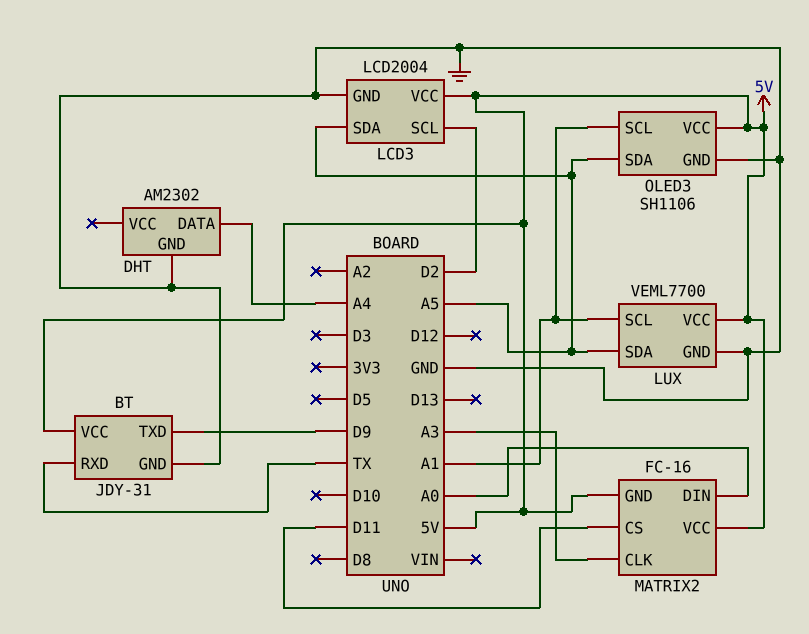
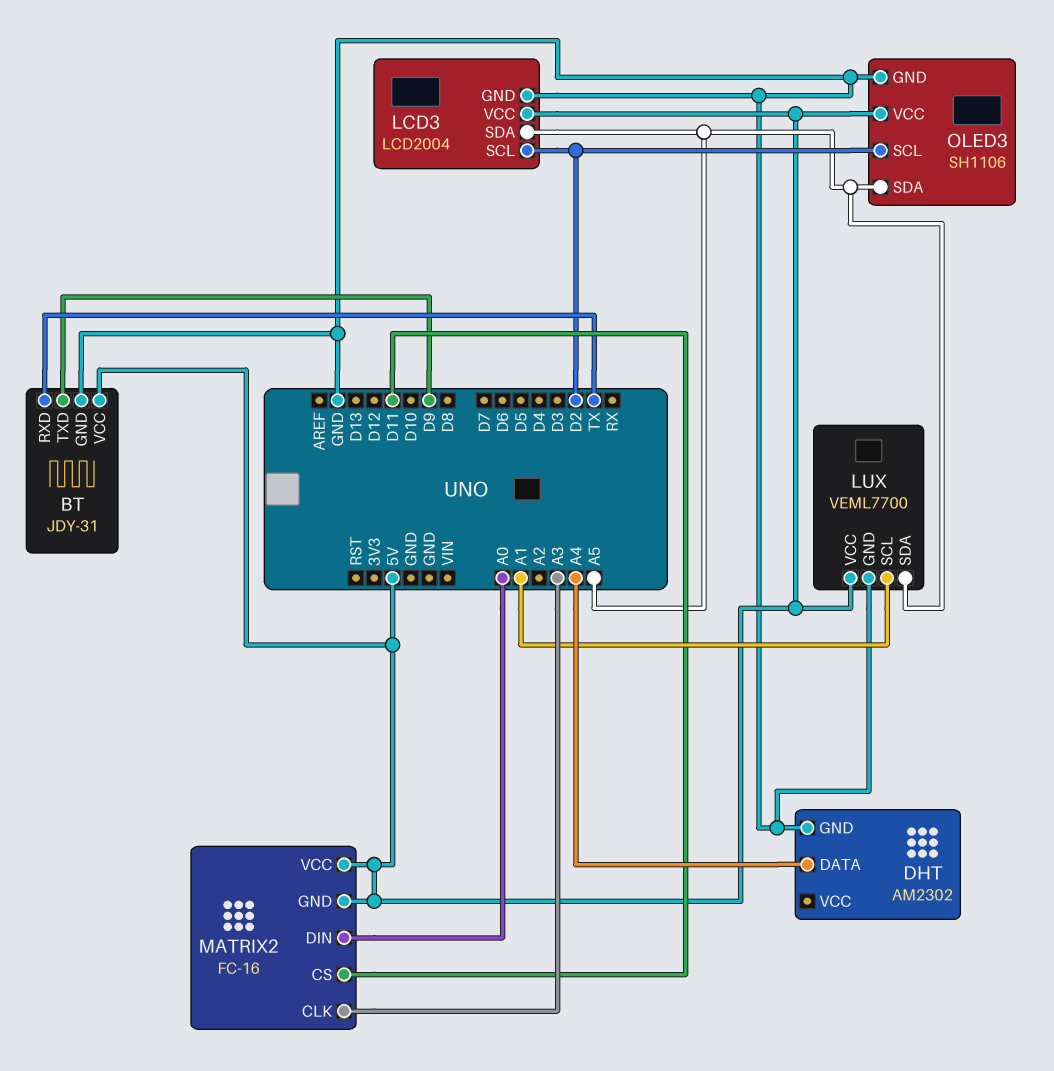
OLED3 pin SCL: A1 -> D2

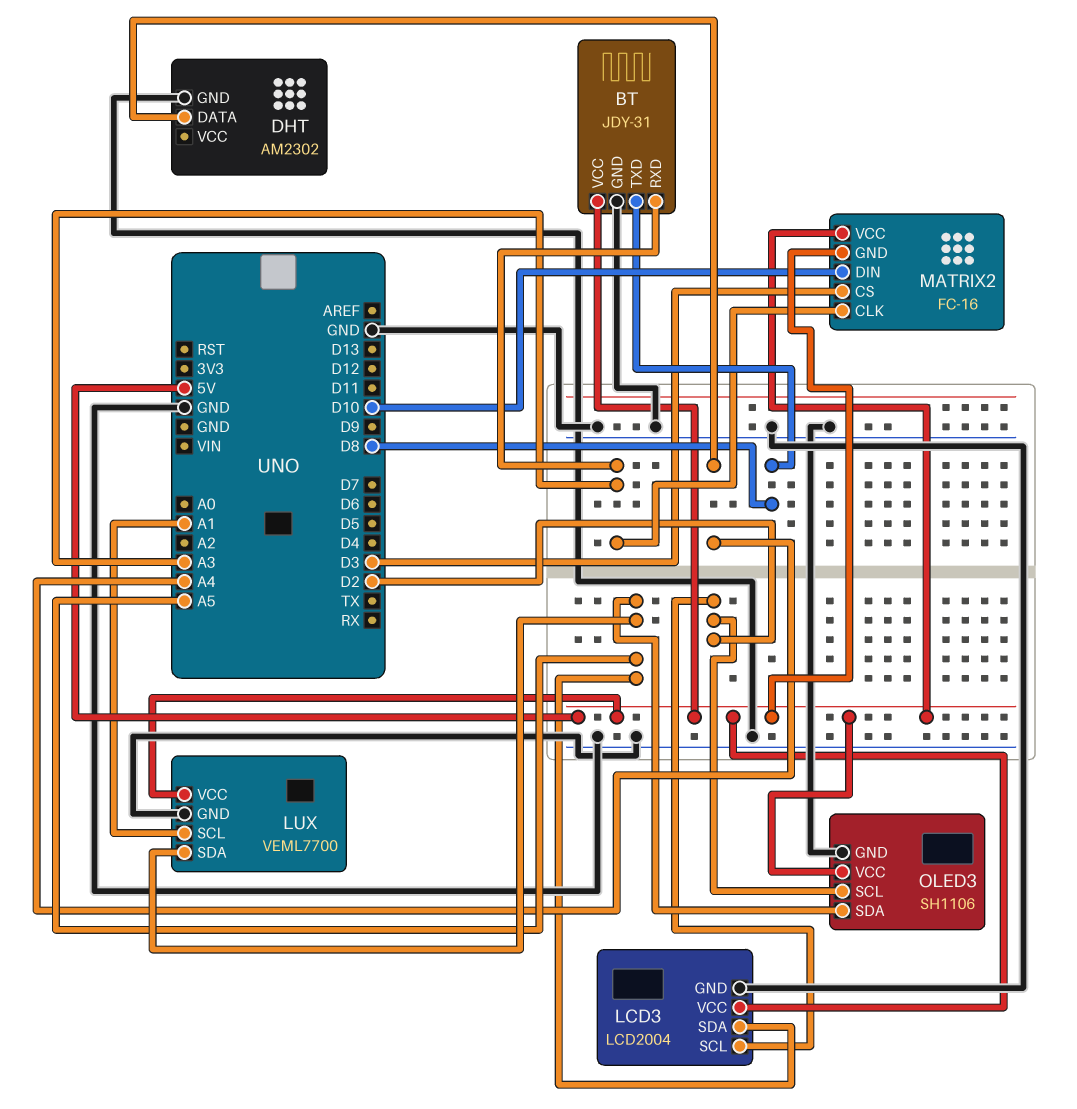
BT pin RXD: TX -> A3
BT pin TXD: D9 -> D8
MATRIX2 pin CS: D11 -> D3
MATRIX2 pin DIN: A0 -> D10

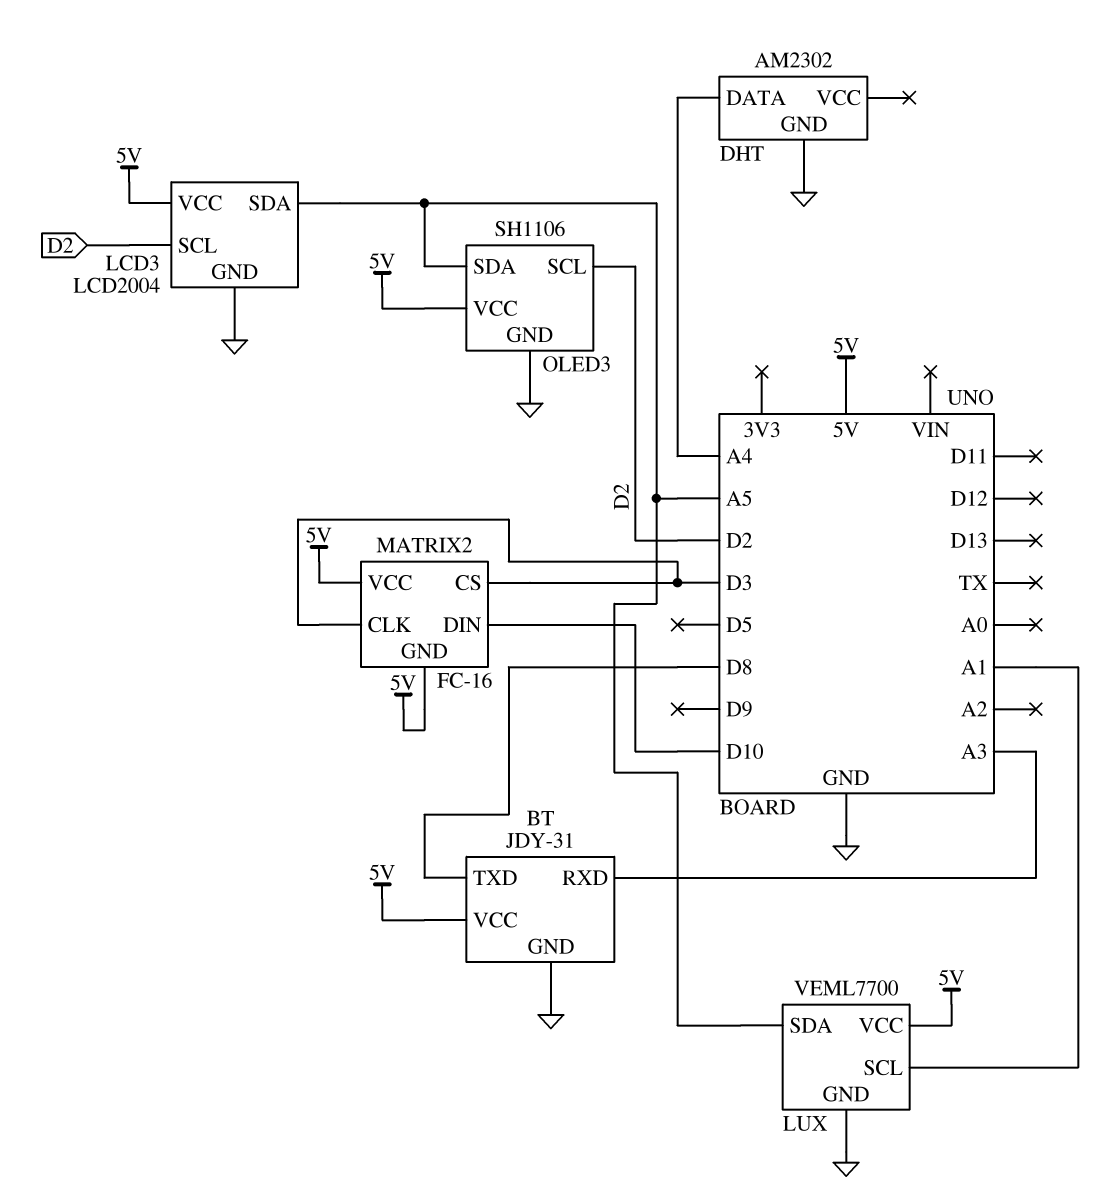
MATRIX2 pin CLK: A3 -> D3

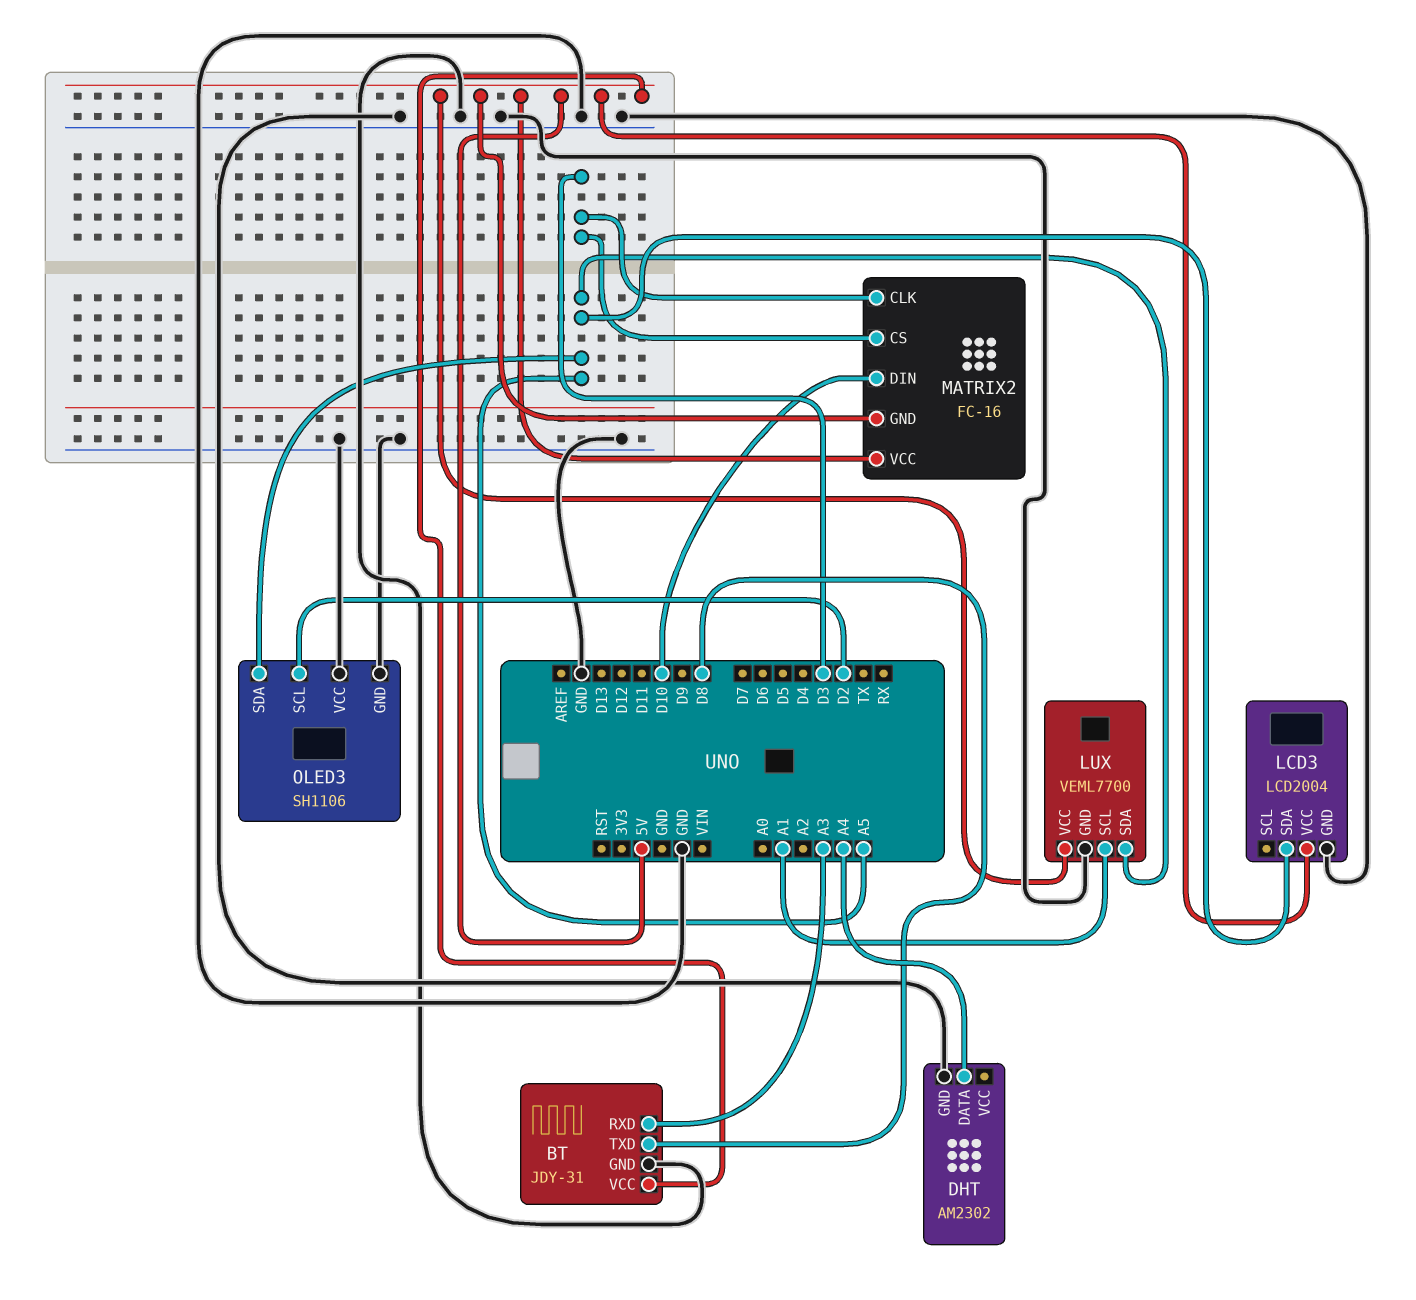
LCD3 pin SCL: D2 -> none
OLED3 pin VCC: 5V -> GND

